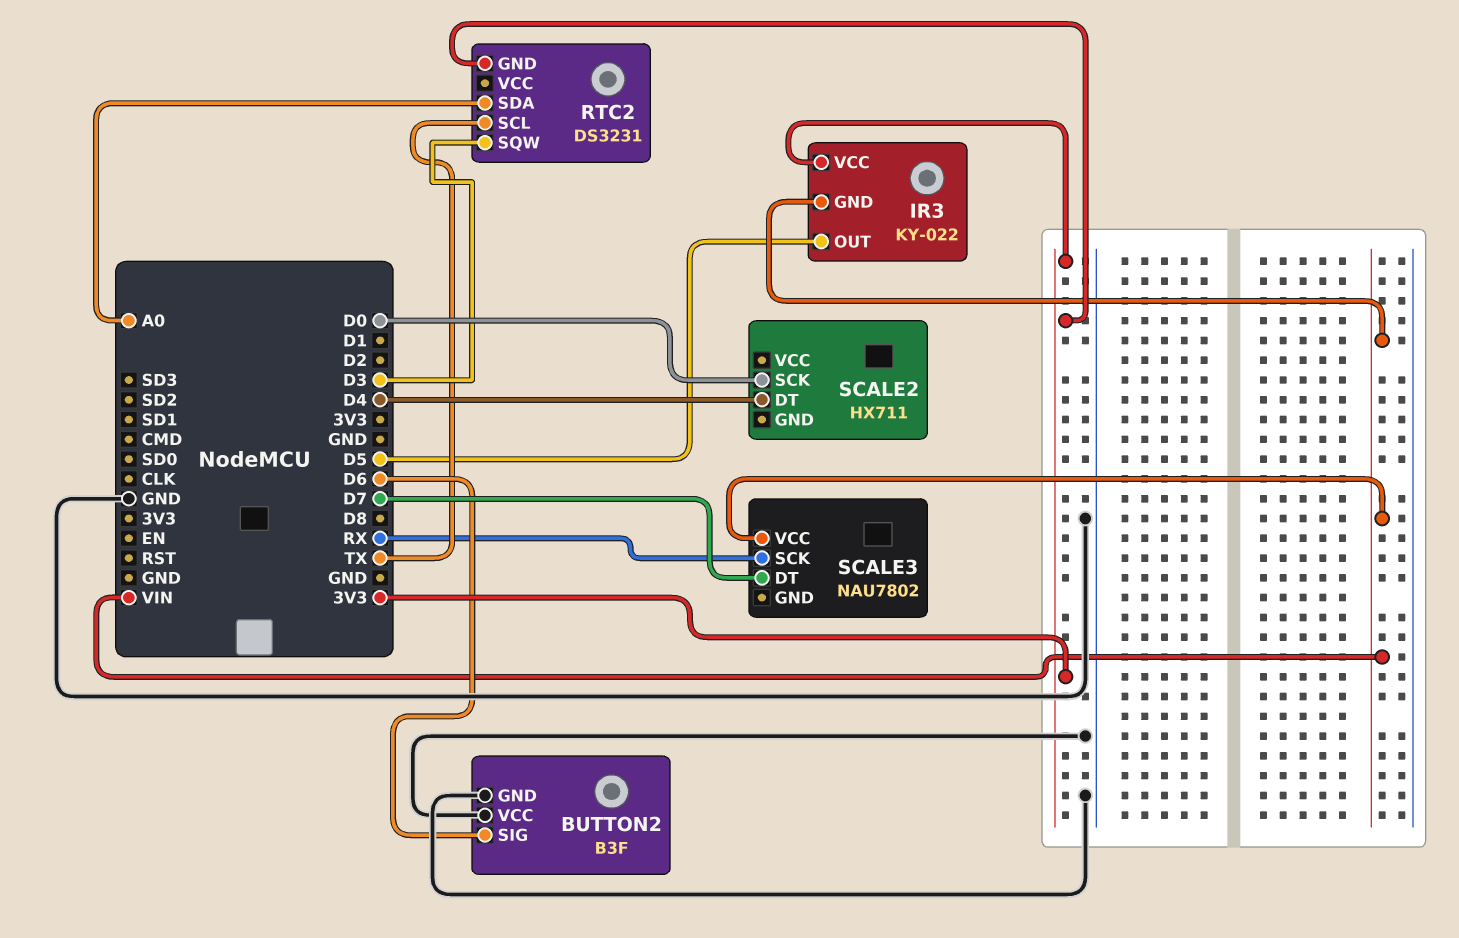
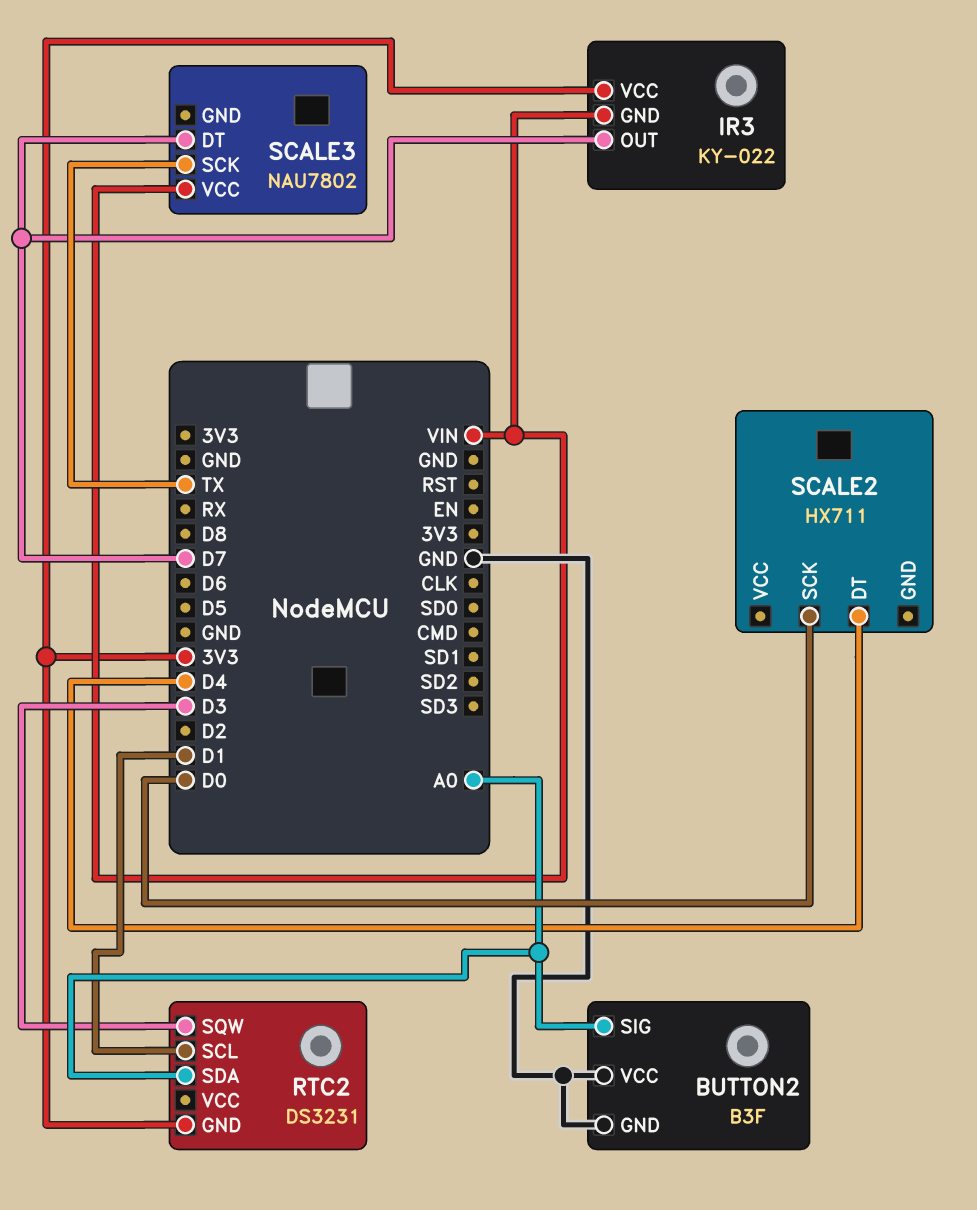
BUTTON2 pin SIG: D6 -> A0
IR3 pin OUT: D5 -> D7
RTC2 pin SCL: TX -> D1
SCALE3 pin SCK: RX -> TX

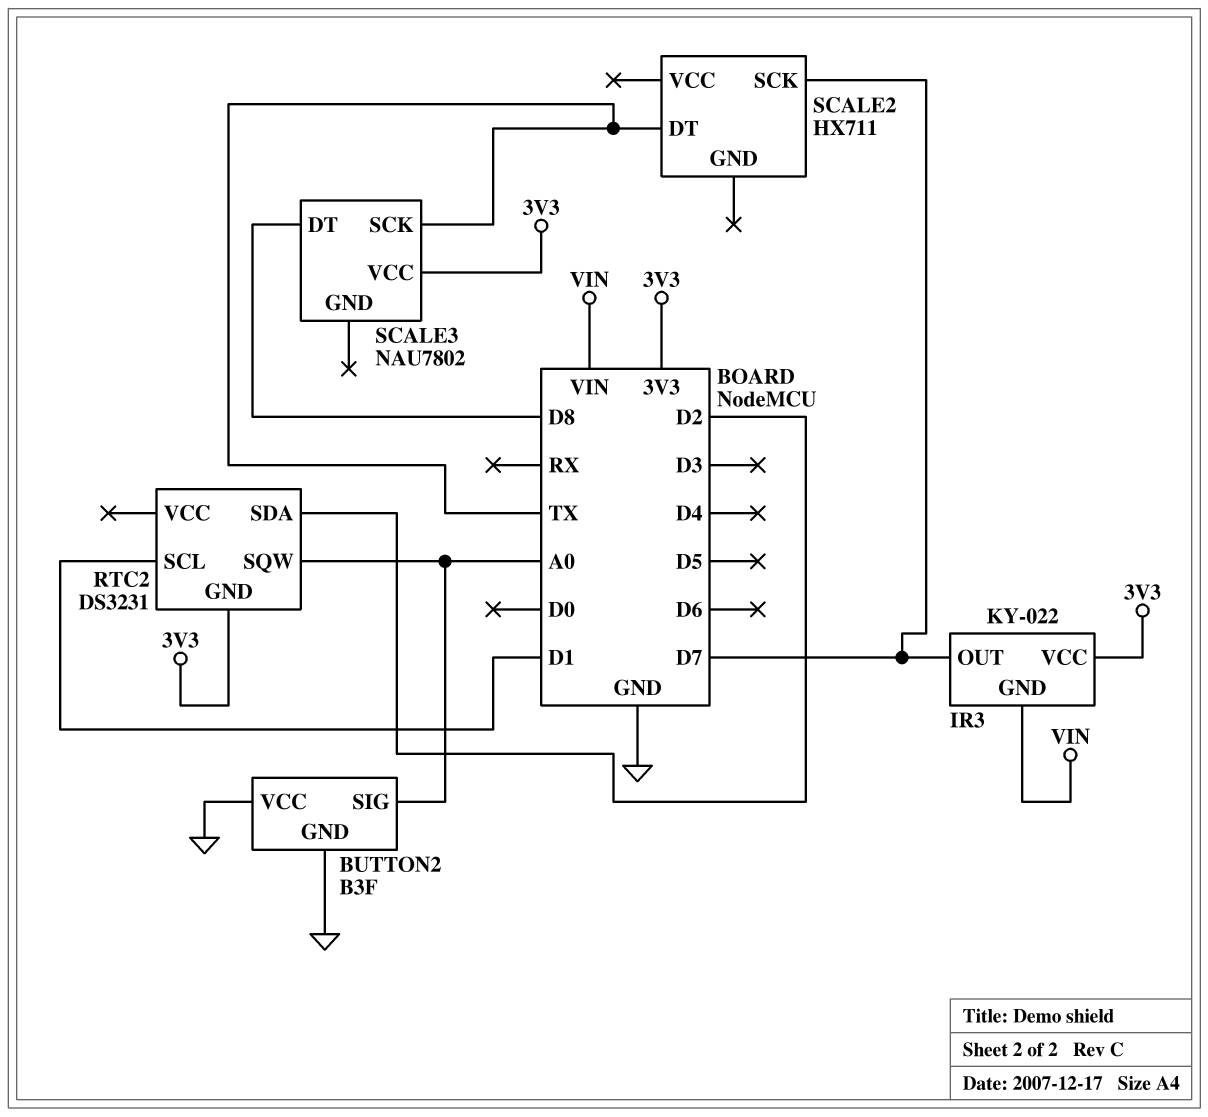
RTC2 pin SDA: A0 -> D2
RTC2 pin SQW: D3 -> A0
SCALE2 pin DT: D4 -> TX
SCALE2 pin SCK: D0 -> D7
SCALE3 pin DT: D7 -> D8
SCALE3 pin VCC: VIN -> 3V3

